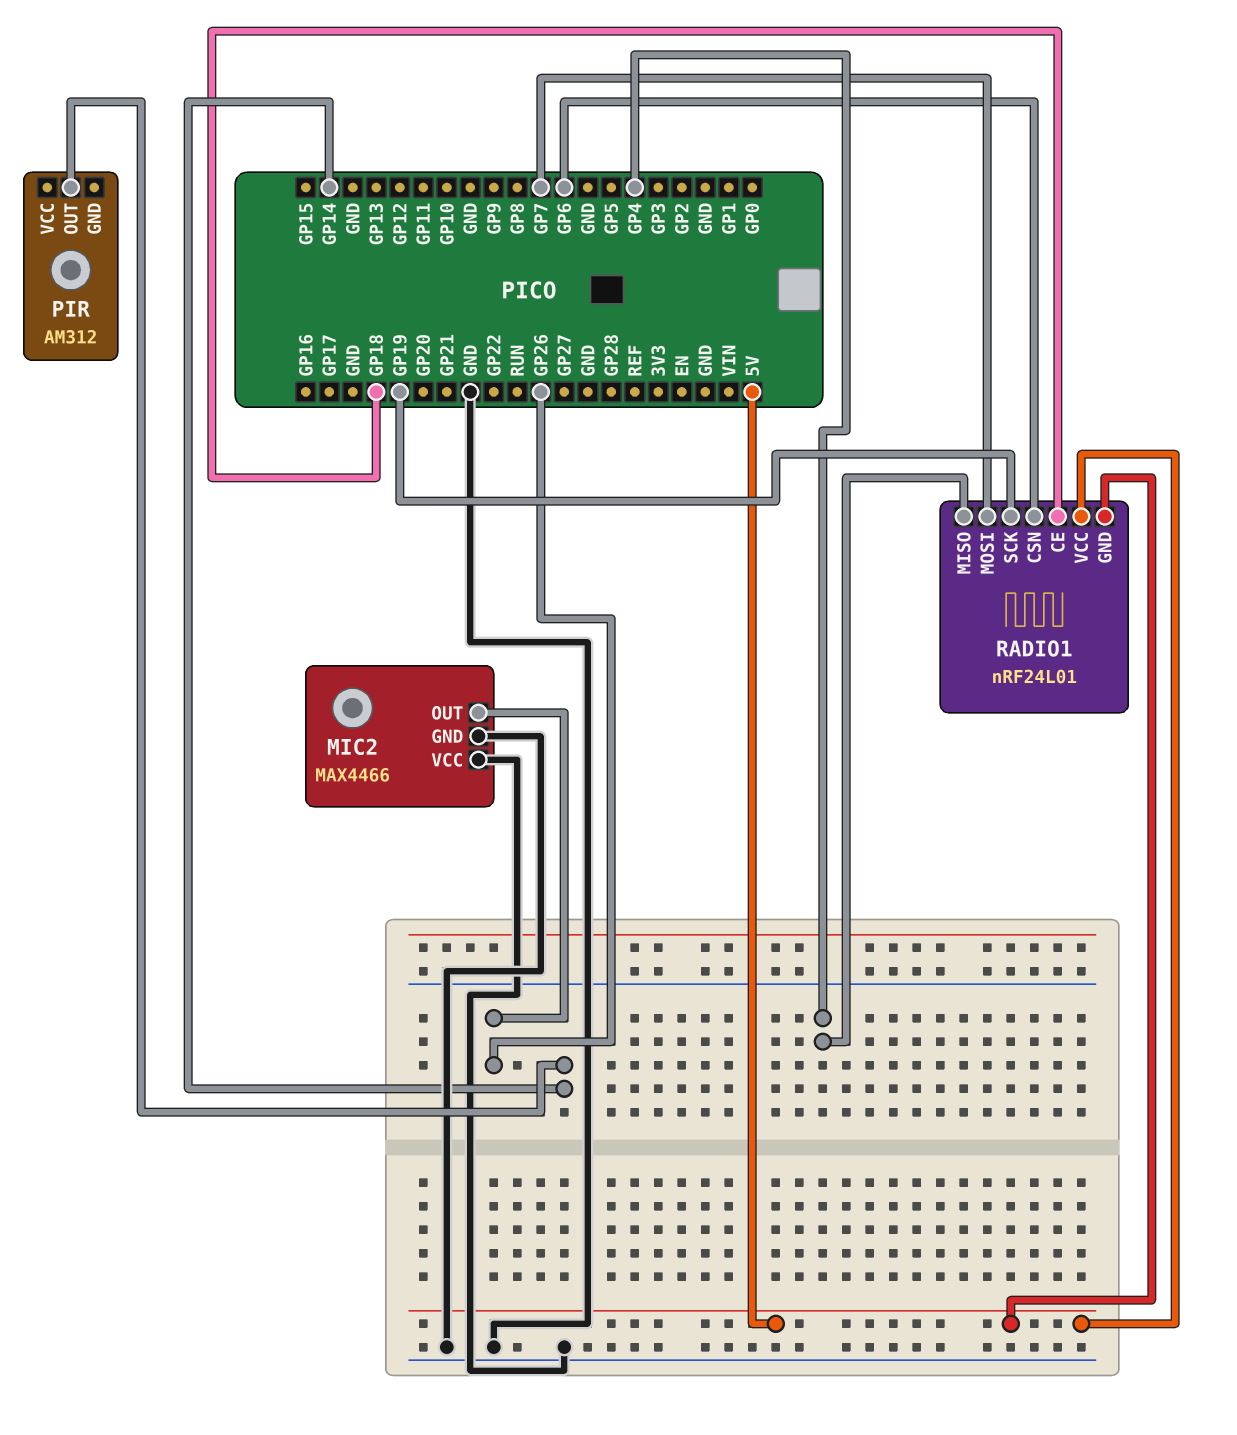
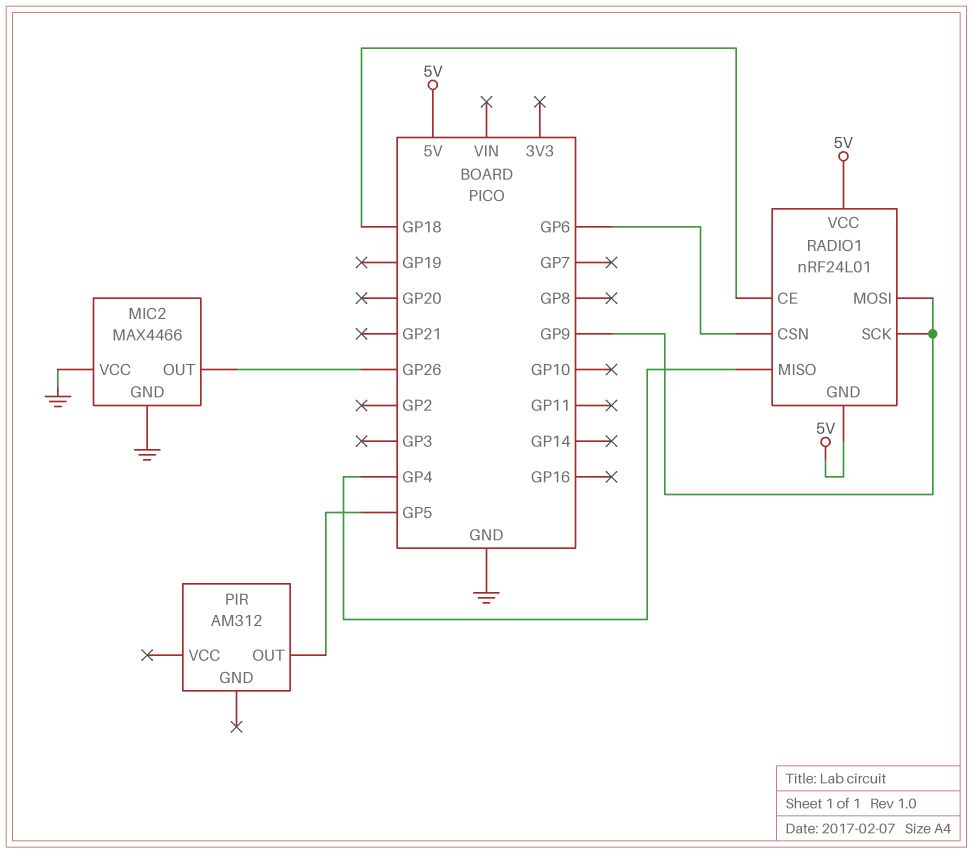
PIR pin OUT: GP14 -> GP5
RADIO1 pin MOSI: GP7 -> GP9
RADIO1 pin SCK: GP19 -> GP9

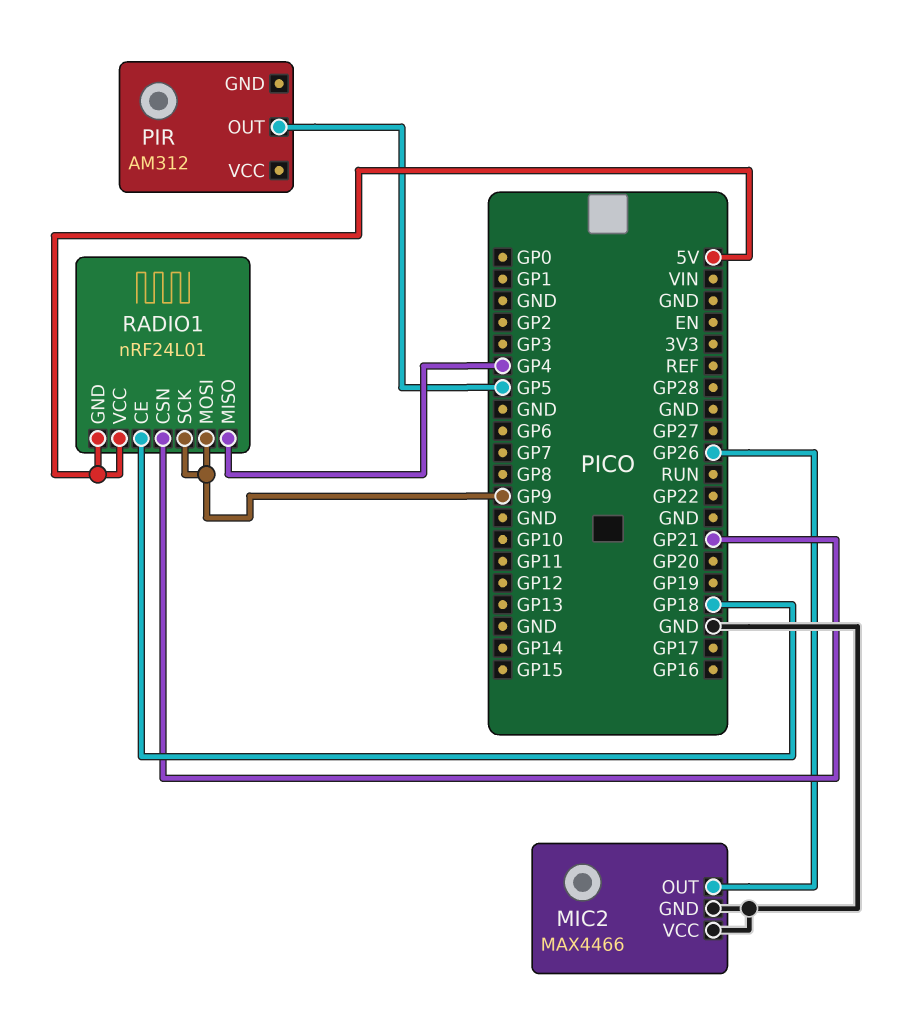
RADIO1 pin CSN: GP6 -> GP21

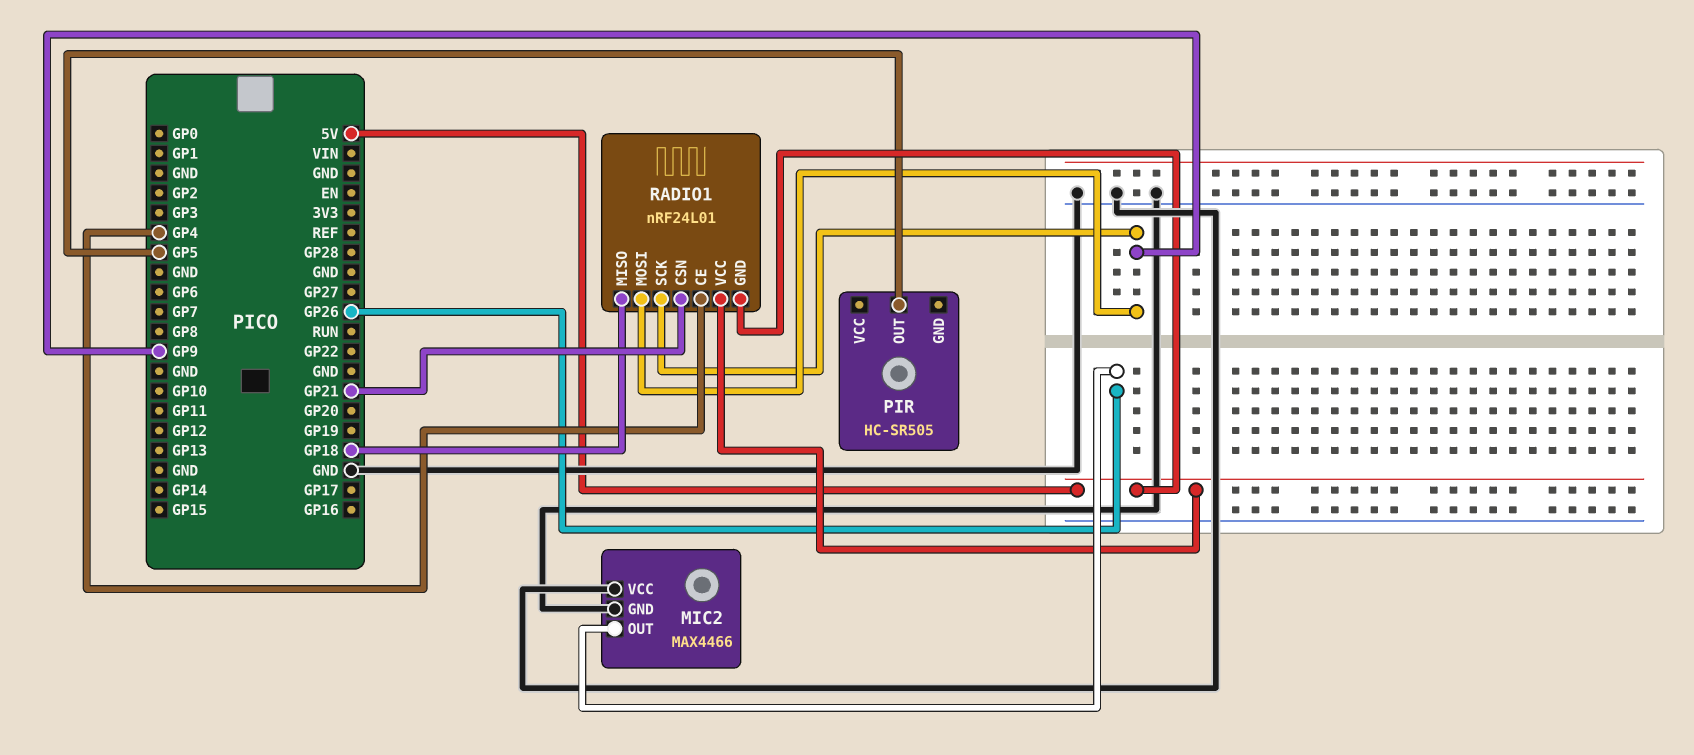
PIR: AM312 -> HC-SR505
RADIO1 pin CE: GP18 -> GP4
RADIO1 pin MISO: GP4 -> GP18

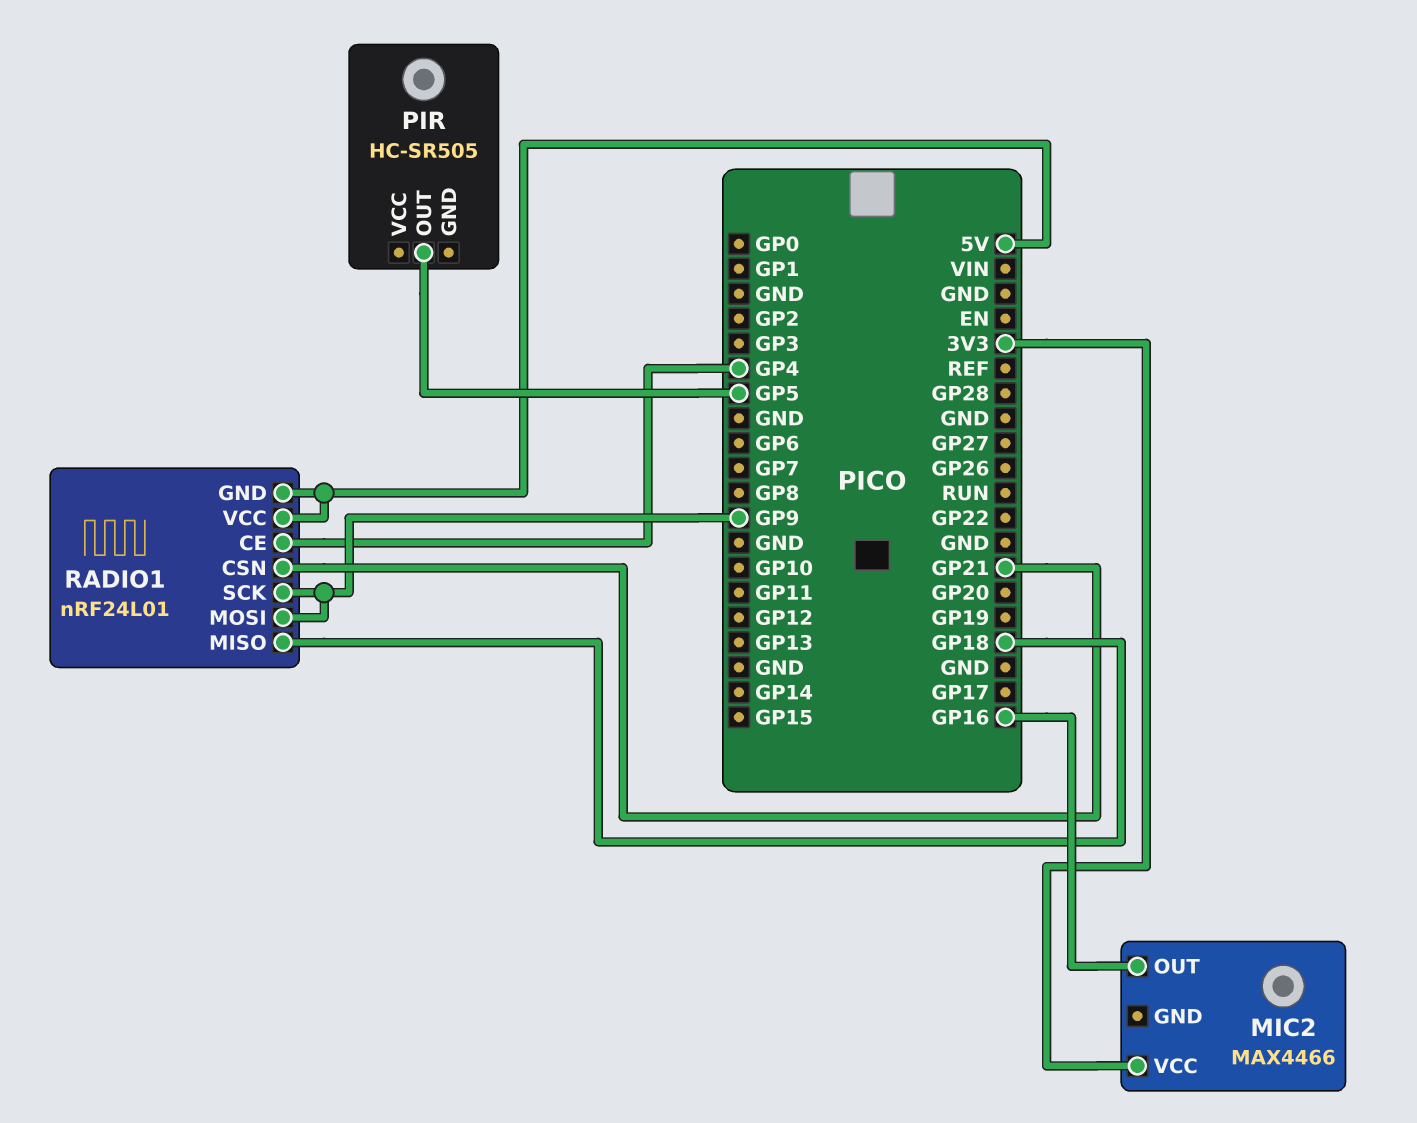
MIC2 pin GND: GND -> none
MIC2 pin OUT: GP26 -> GP16
MIC2 pin VCC: GND -> 3V3

